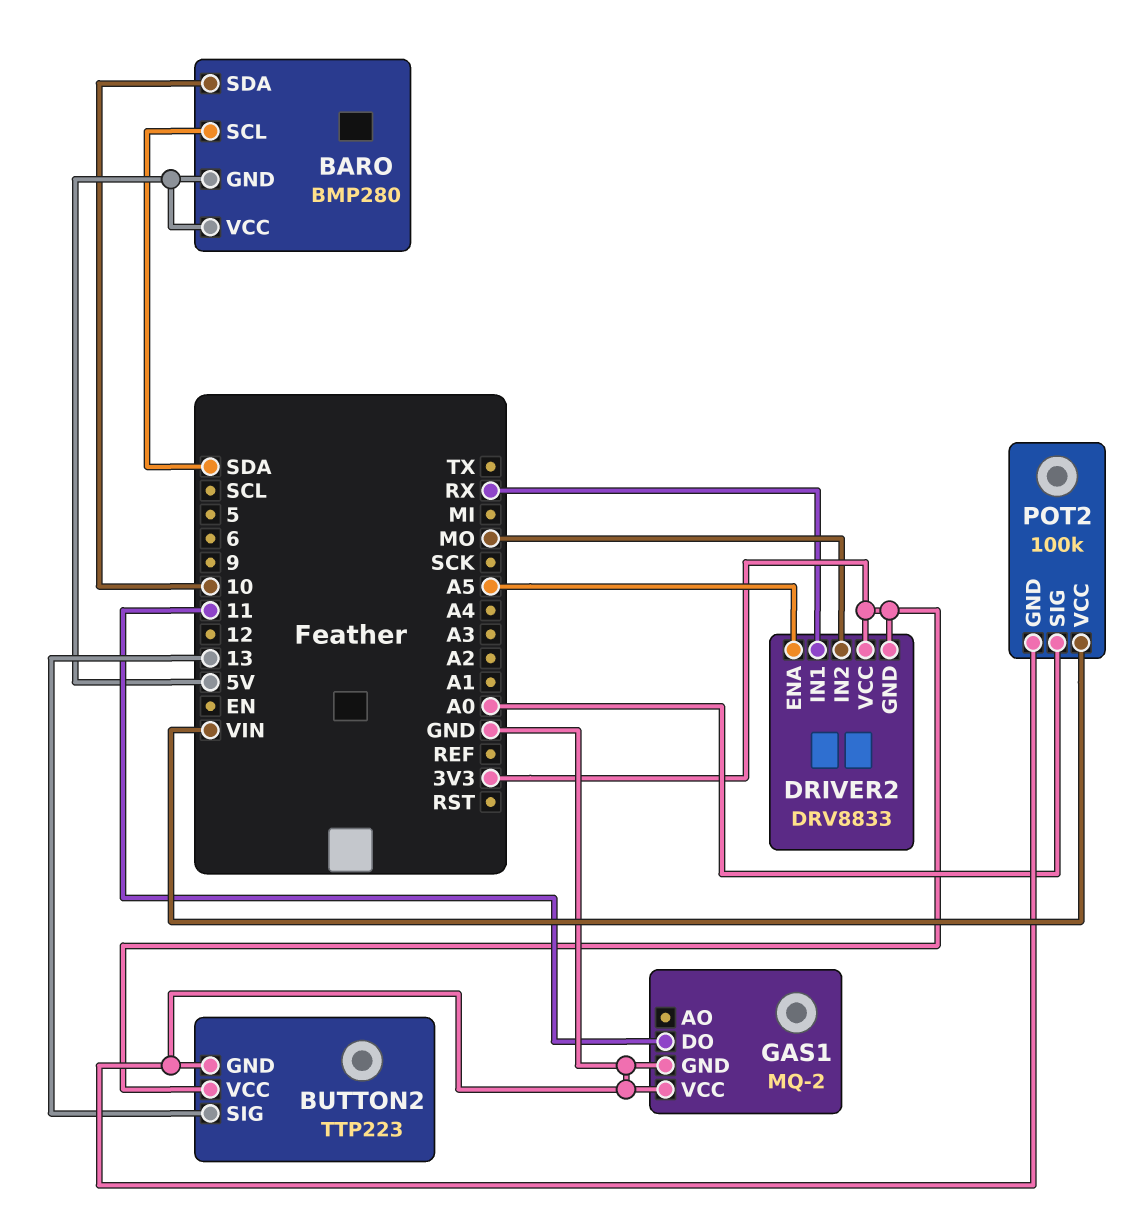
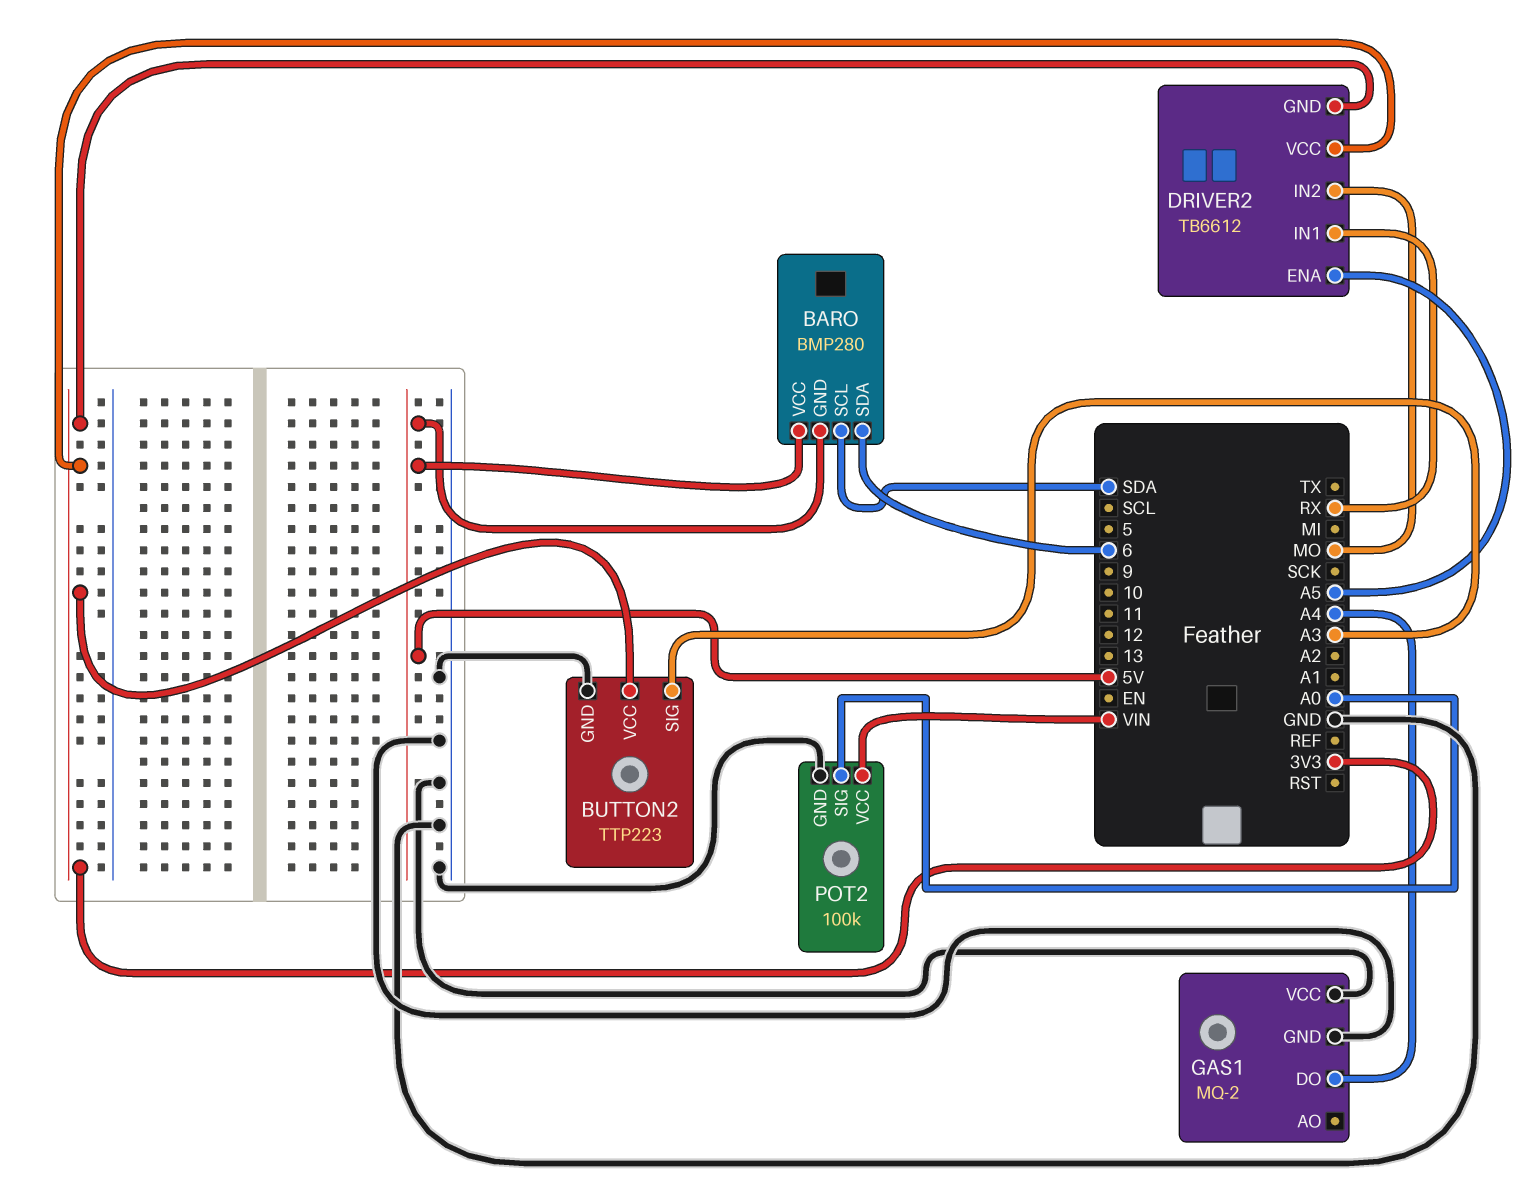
BARO pin SDA: 10 -> 6
BUTTON2 pin SIG: 13 -> A3
DRIVER2: DRV8833 -> TB6612
GAS1 pin DO: 11 -> A4

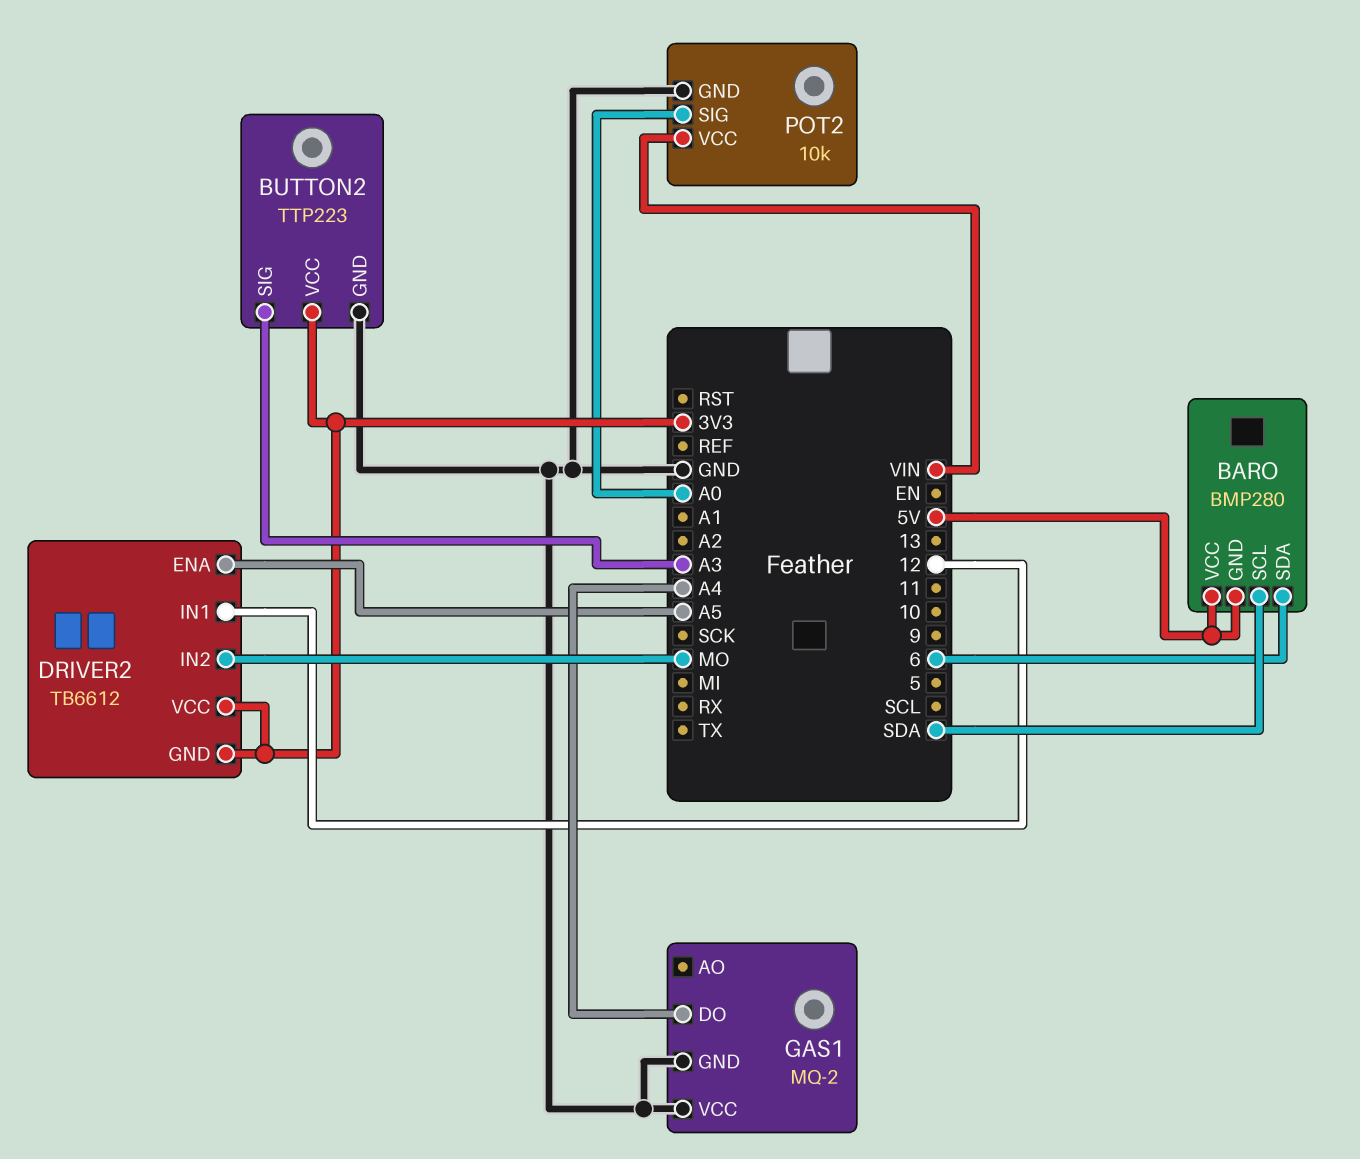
DRIVER2 pin IN1: RX -> 12
POT2: 100k -> 10k

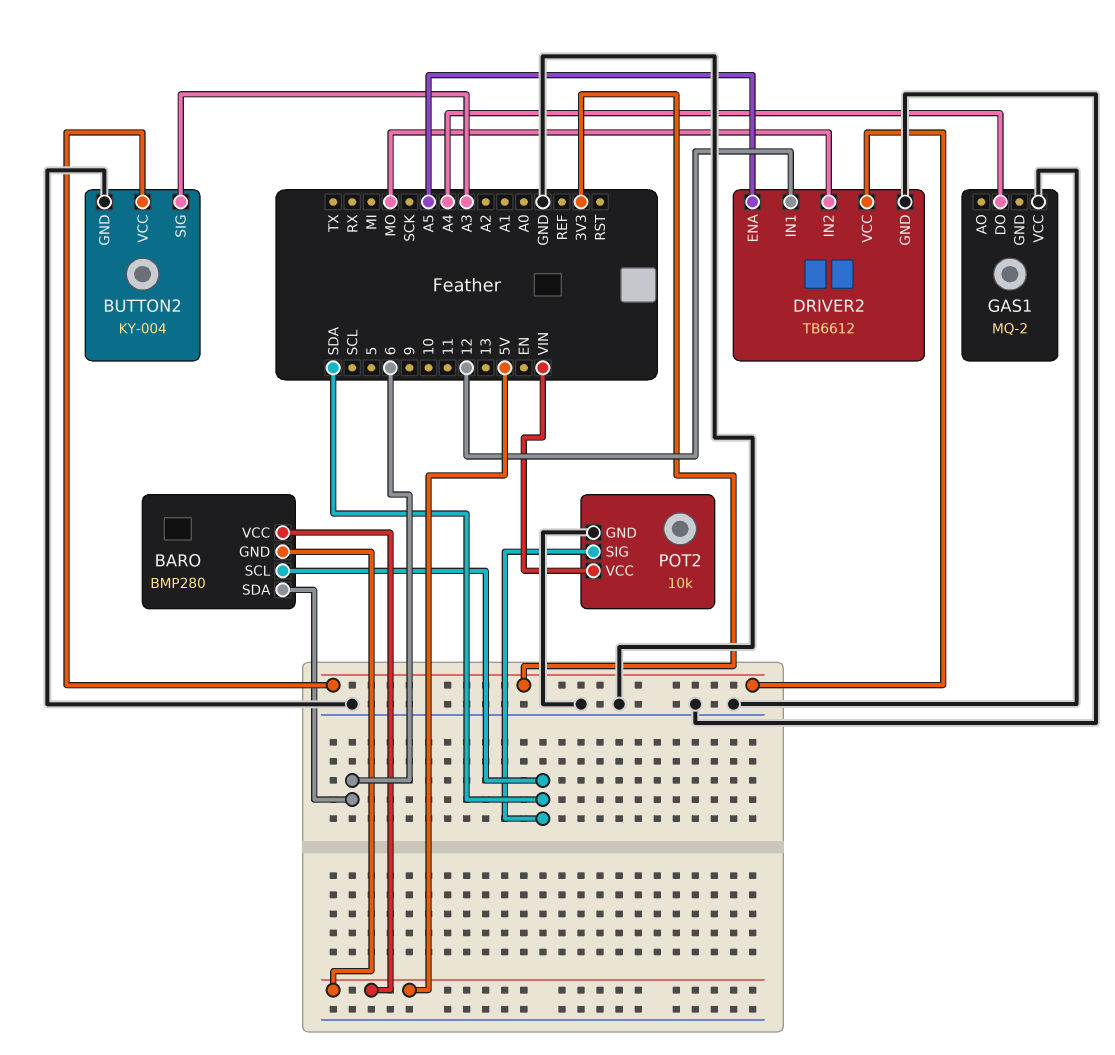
BUTTON2: TTP223 -> KY-004
DRIVER2 pin GND: 3V3 -> GND
GAS1 pin GND: GND -> none
POT2 pin SIG: A0 -> SDA

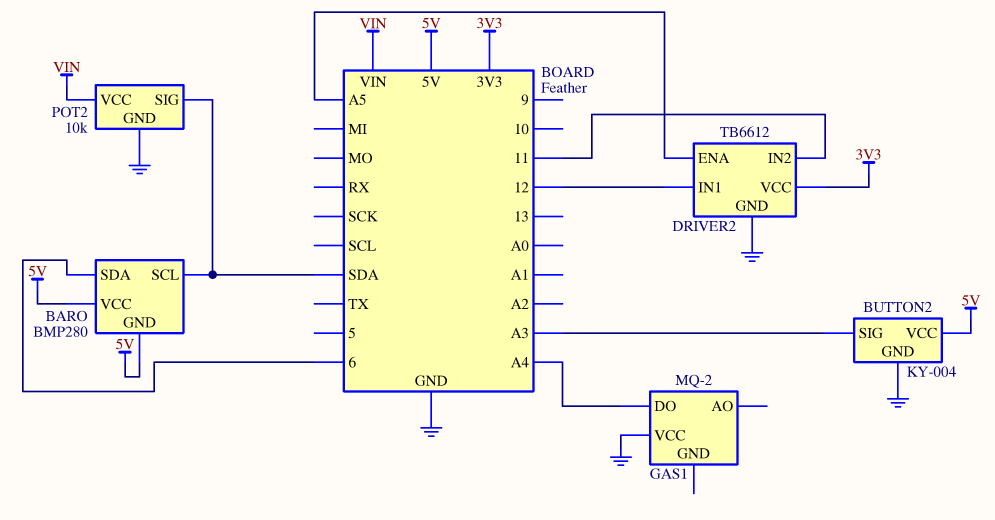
BUTTON2 pin VCC: 3V3 -> 5V
DRIVER2 pin IN2: MO -> 11

